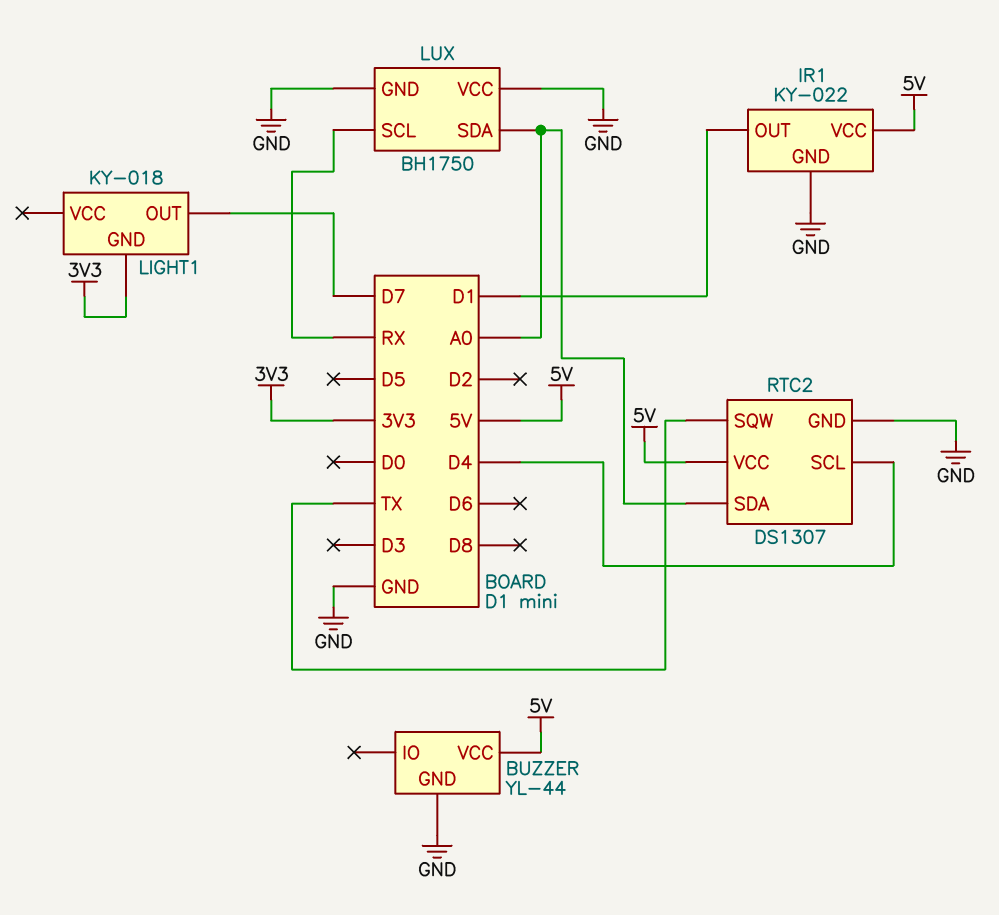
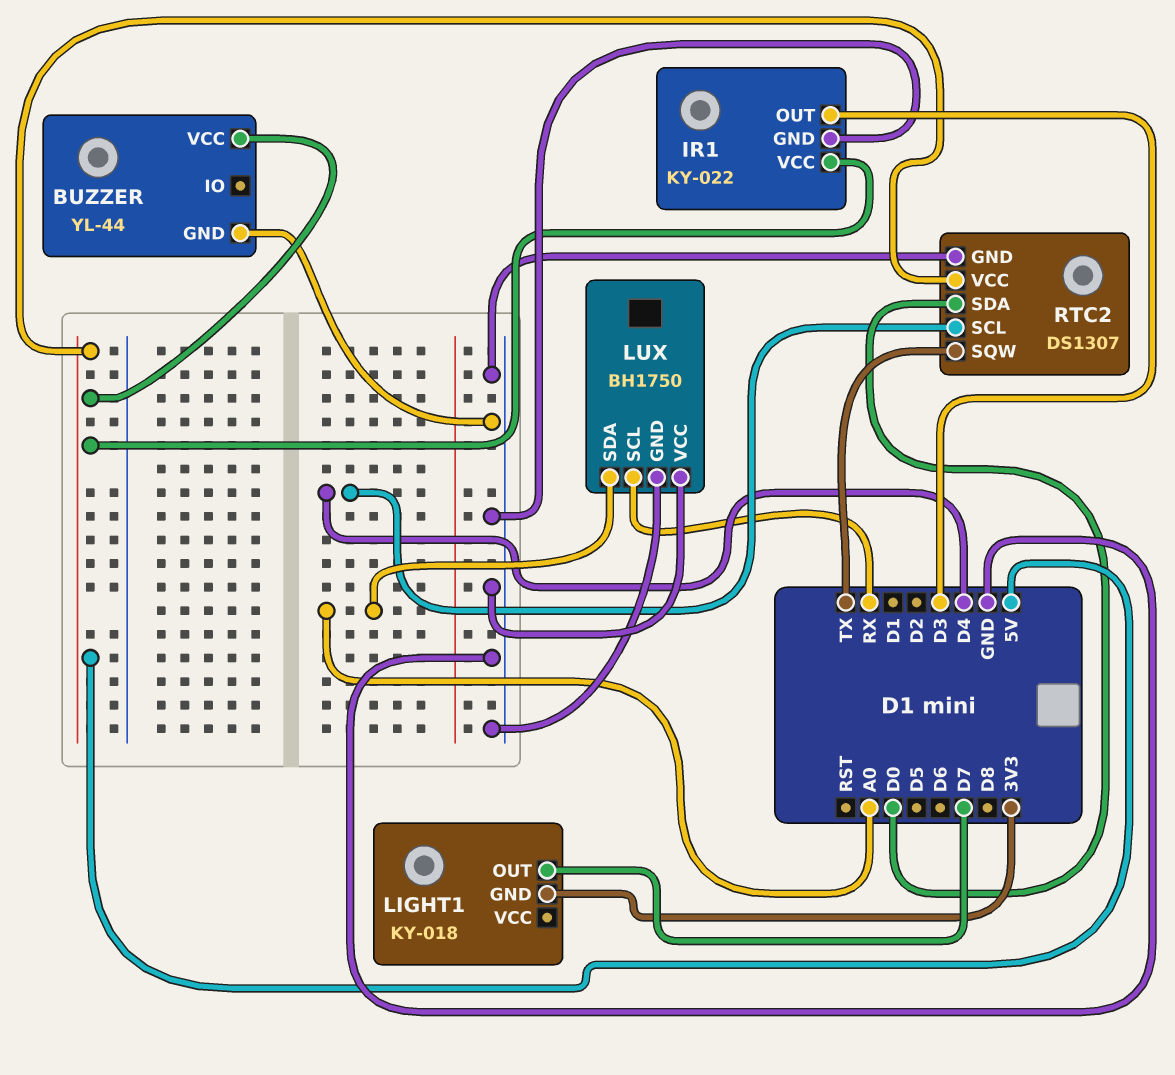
IR1 pin OUT: D1 -> D3
RTC2 pin SDA: A0 -> D0

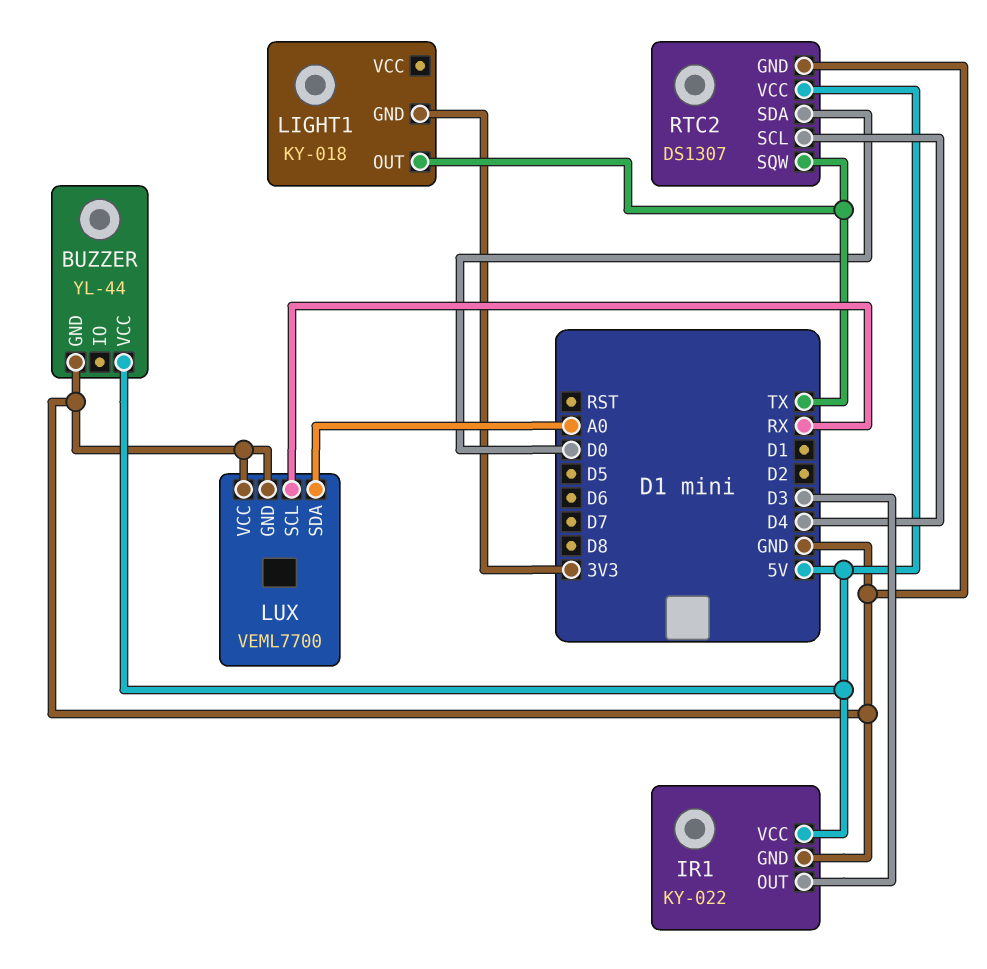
LIGHT1 pin OUT: D7 -> TX
LUX: BH1750 -> VEML7700

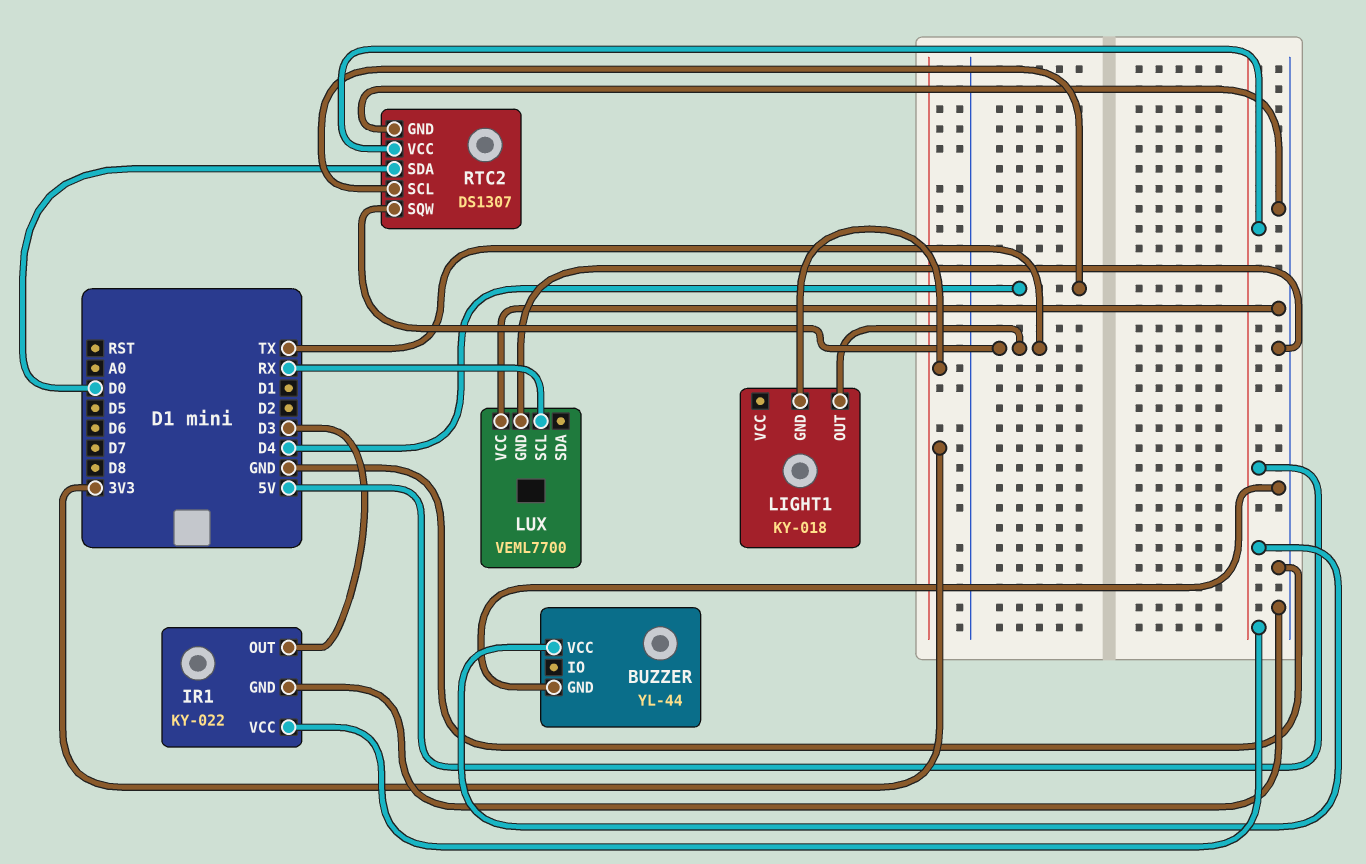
LUX pin SDA: A0 -> none

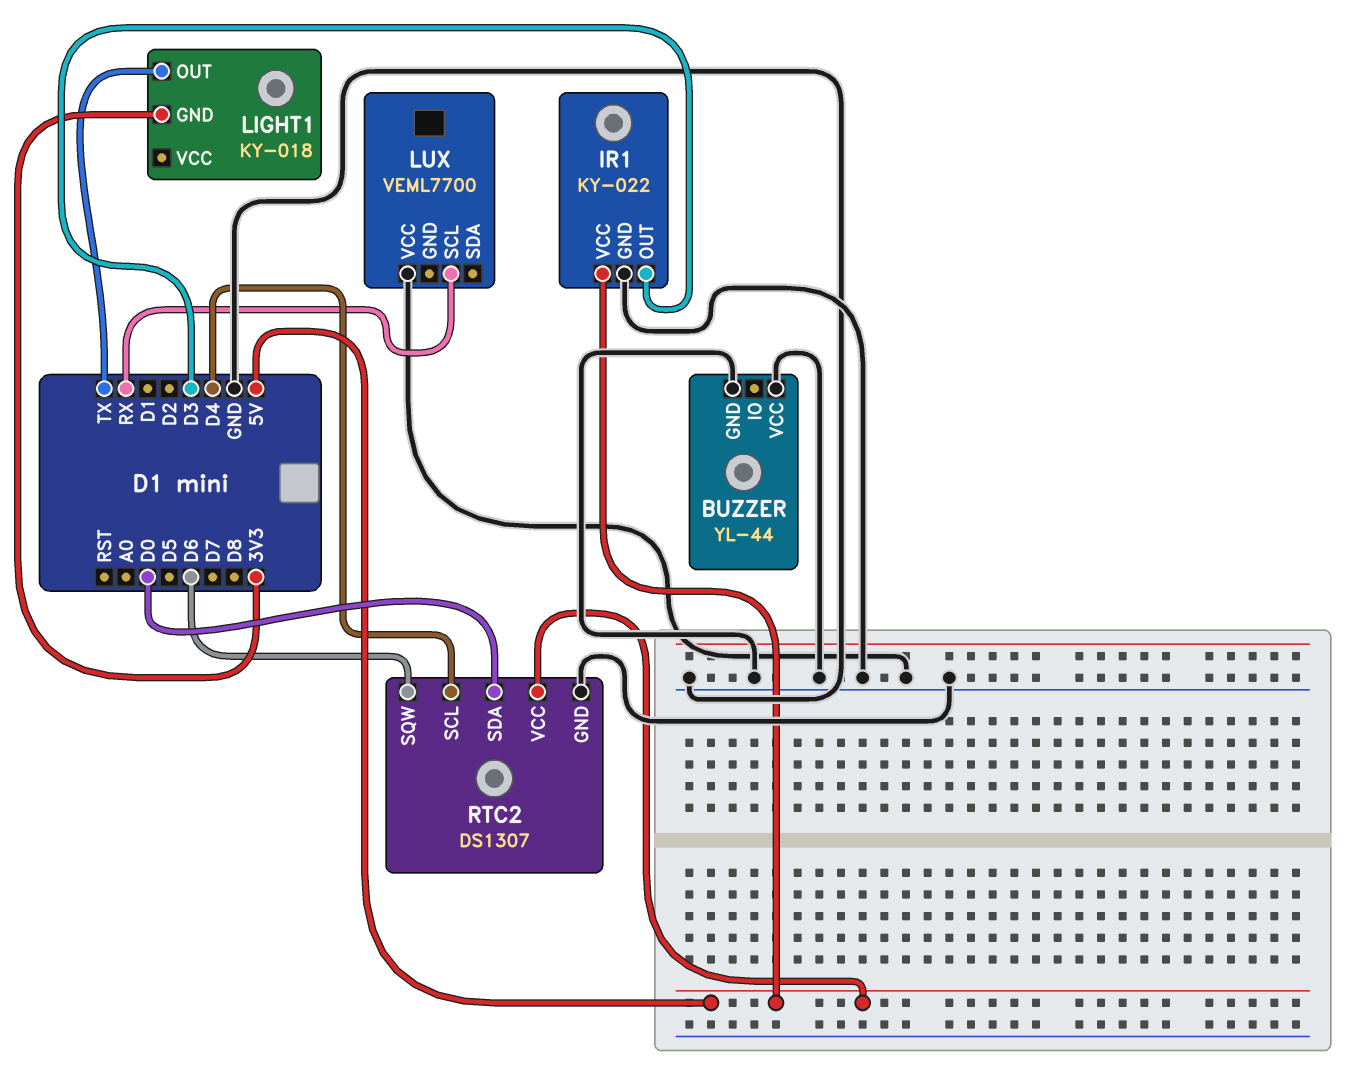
BUZZER pin VCC: 5V -> GND
LUX pin GND: GND -> none
RTC2 pin SQW: TX -> D6

